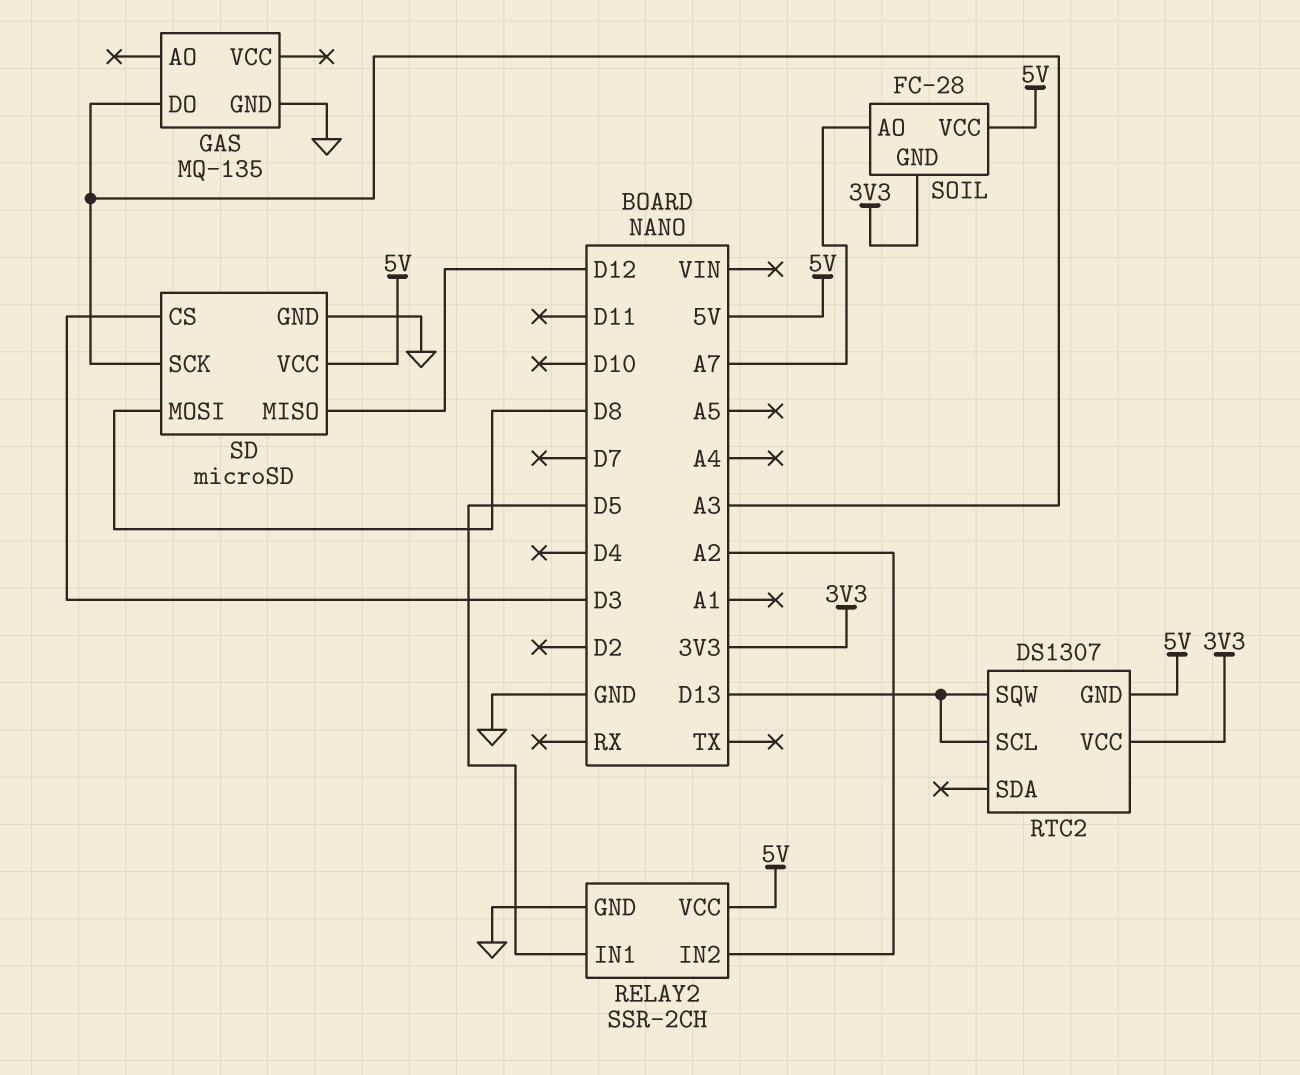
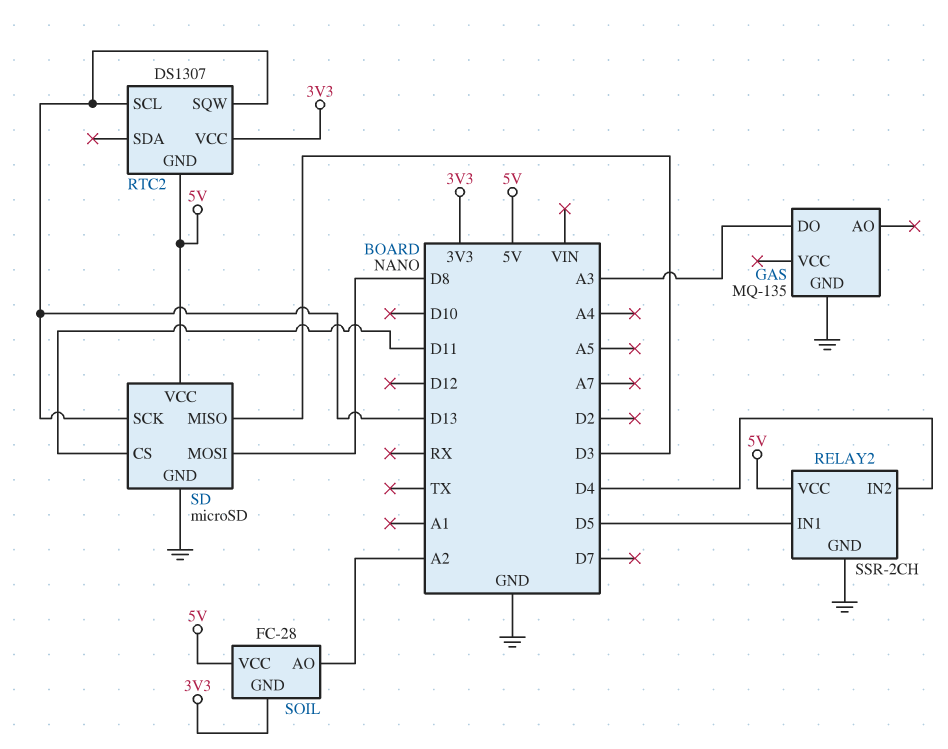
RELAY2 pin IN2: A2 -> D4
SD pin CS: D3 -> D11
SD pin MISO: D12 -> D3
SD pin SCK: A3 -> D13
SOIL pin AO: A7 -> A2

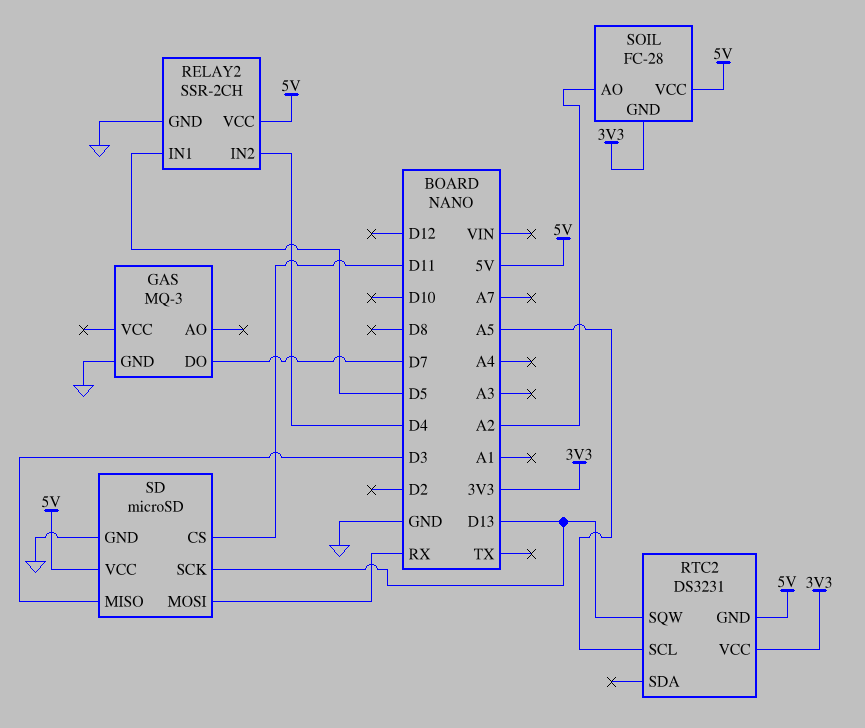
GAS: MQ-135 -> MQ-3
GAS pin DO: A3 -> D7
RTC2: DS1307 -> DS3231
RTC2 pin SCL: D13 -> A5
SD pin MOSI: D8 -> RX

